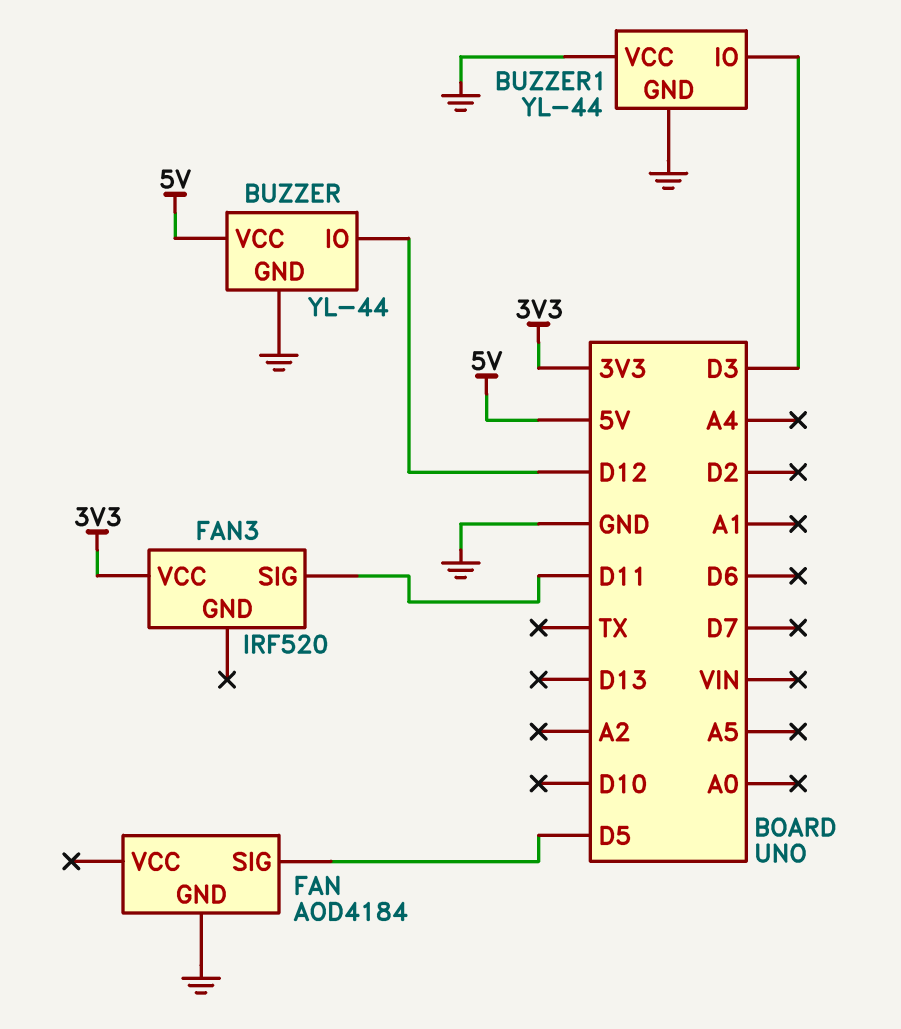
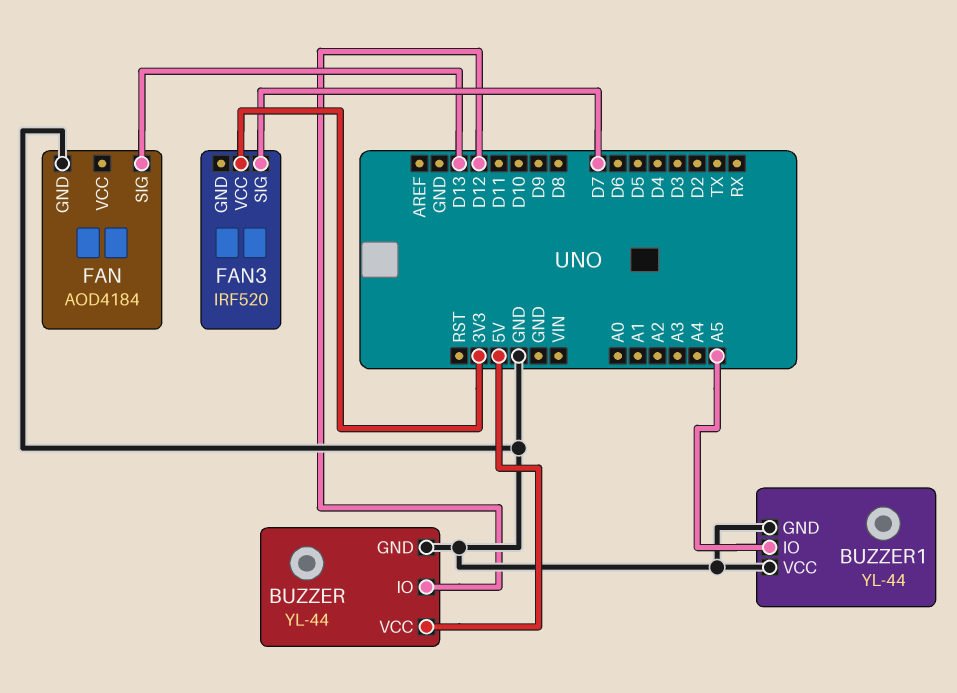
BUZZER1 pin IO: D3 -> A5
FAN pin SIG: D5 -> D13
FAN3 pin SIG: D11 -> D7

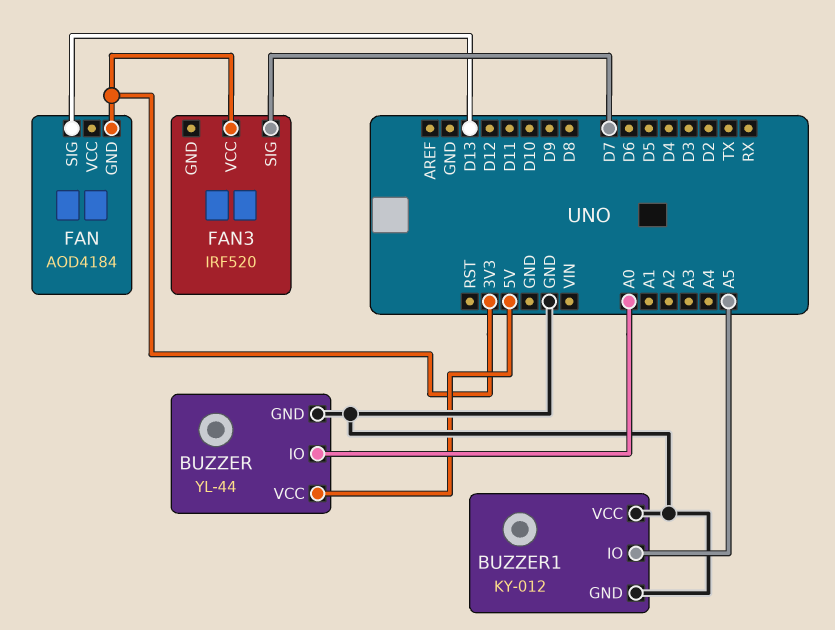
BUZZER pin IO: D12 -> A0
BUZZER1: YL-44 -> KY-012
FAN pin GND: GND -> 3V3

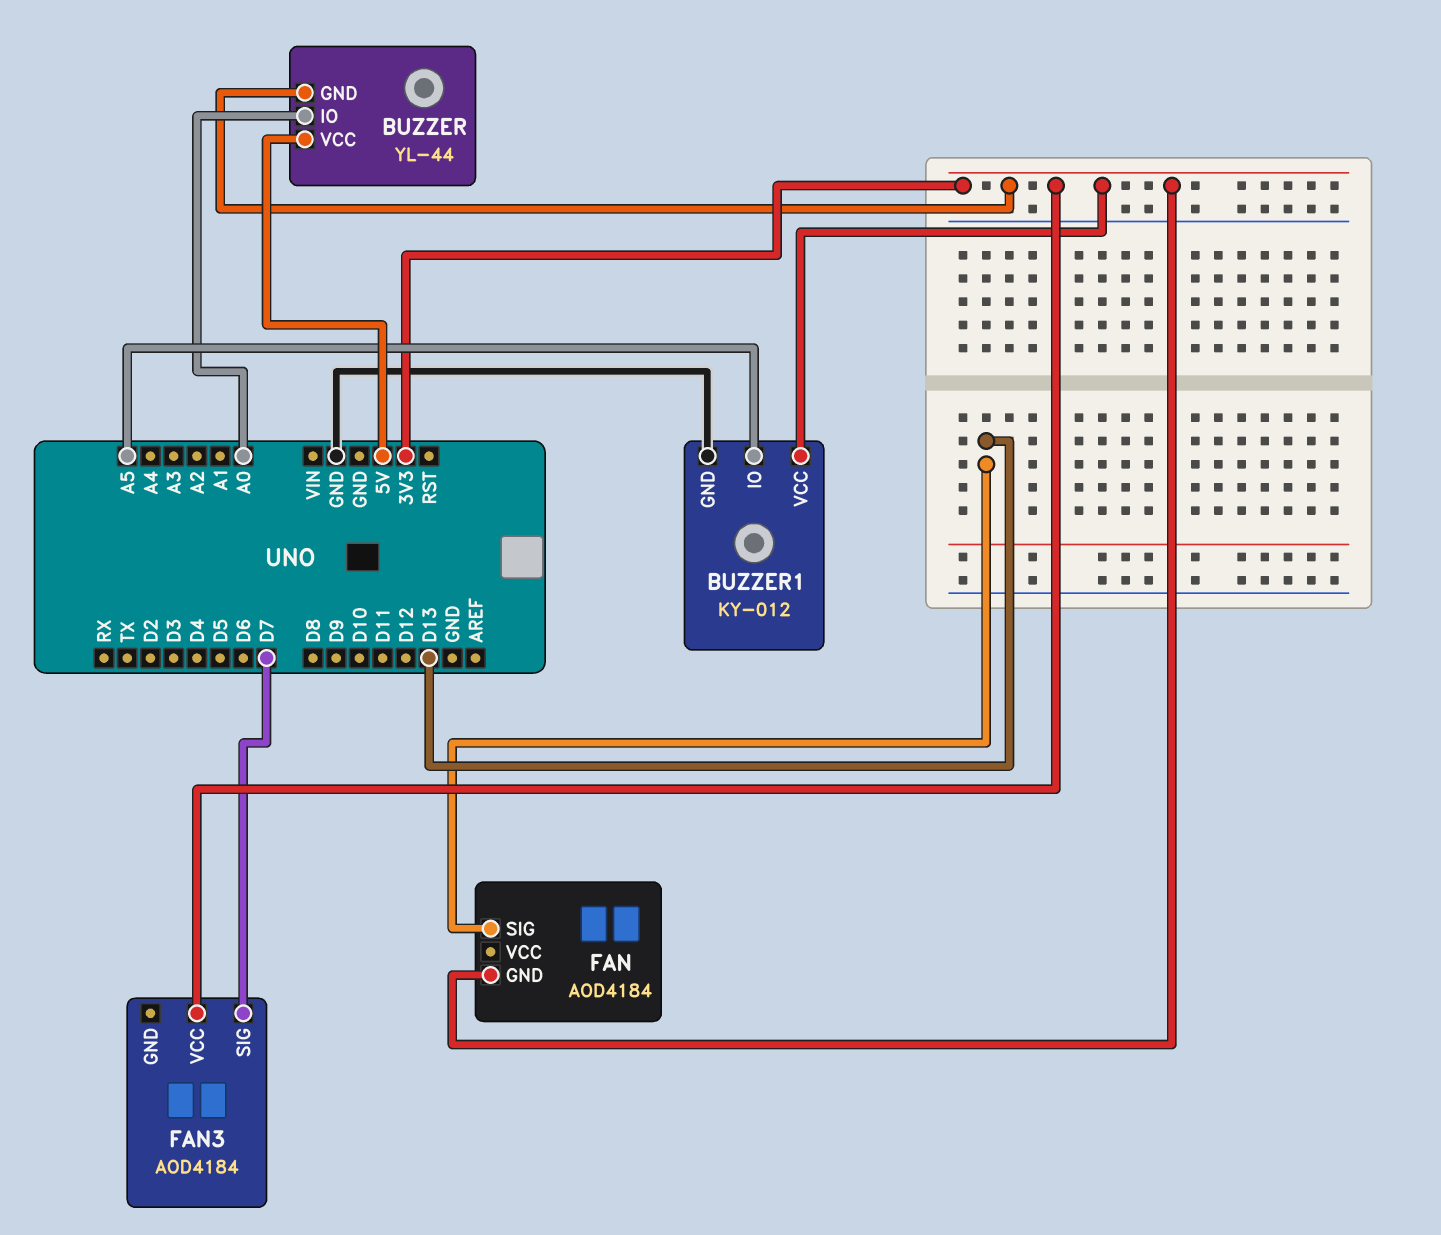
BUZZER pin GND: GND -> 3V3
BUZZER1 pin VCC: GND -> 3V3
FAN3: IRF520 -> AOD4184

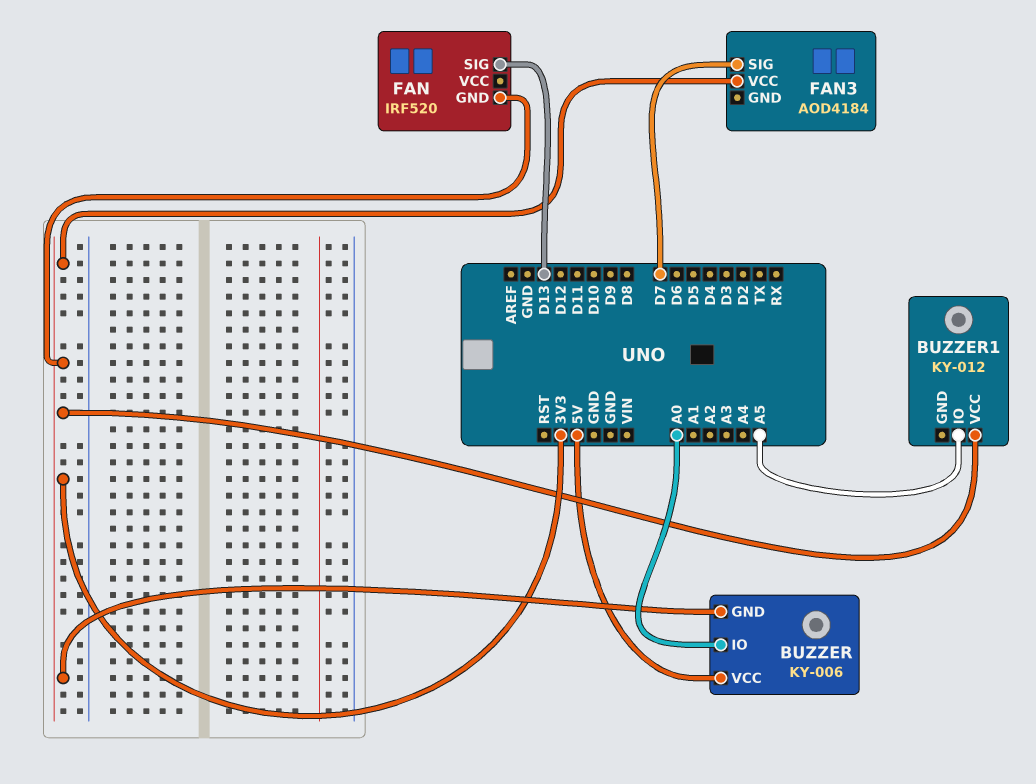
BUZZER: YL-44 -> KY-006
BUZZER1 pin GND: GND -> none
FAN: AOD4184 -> IRF520

